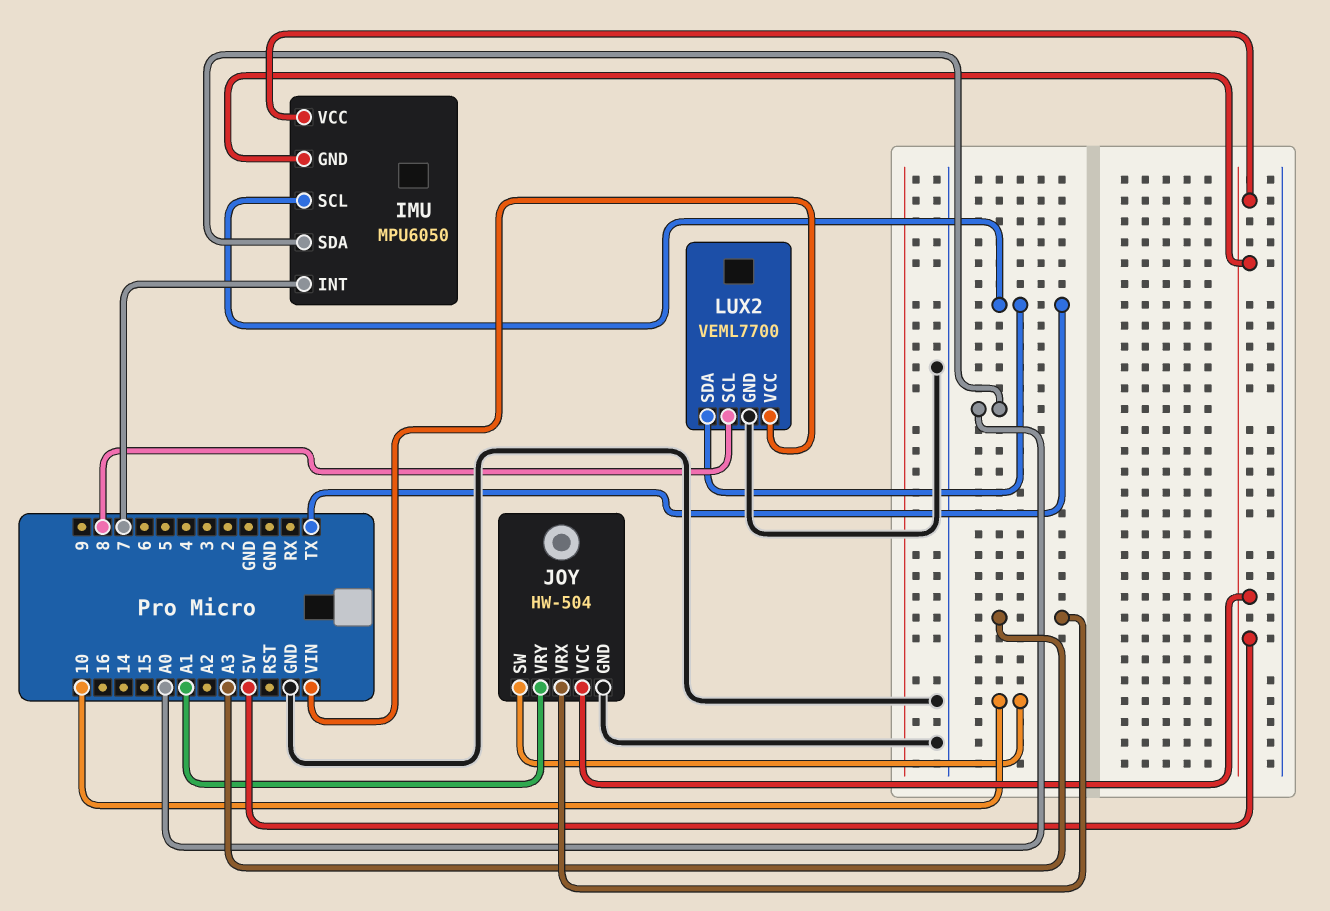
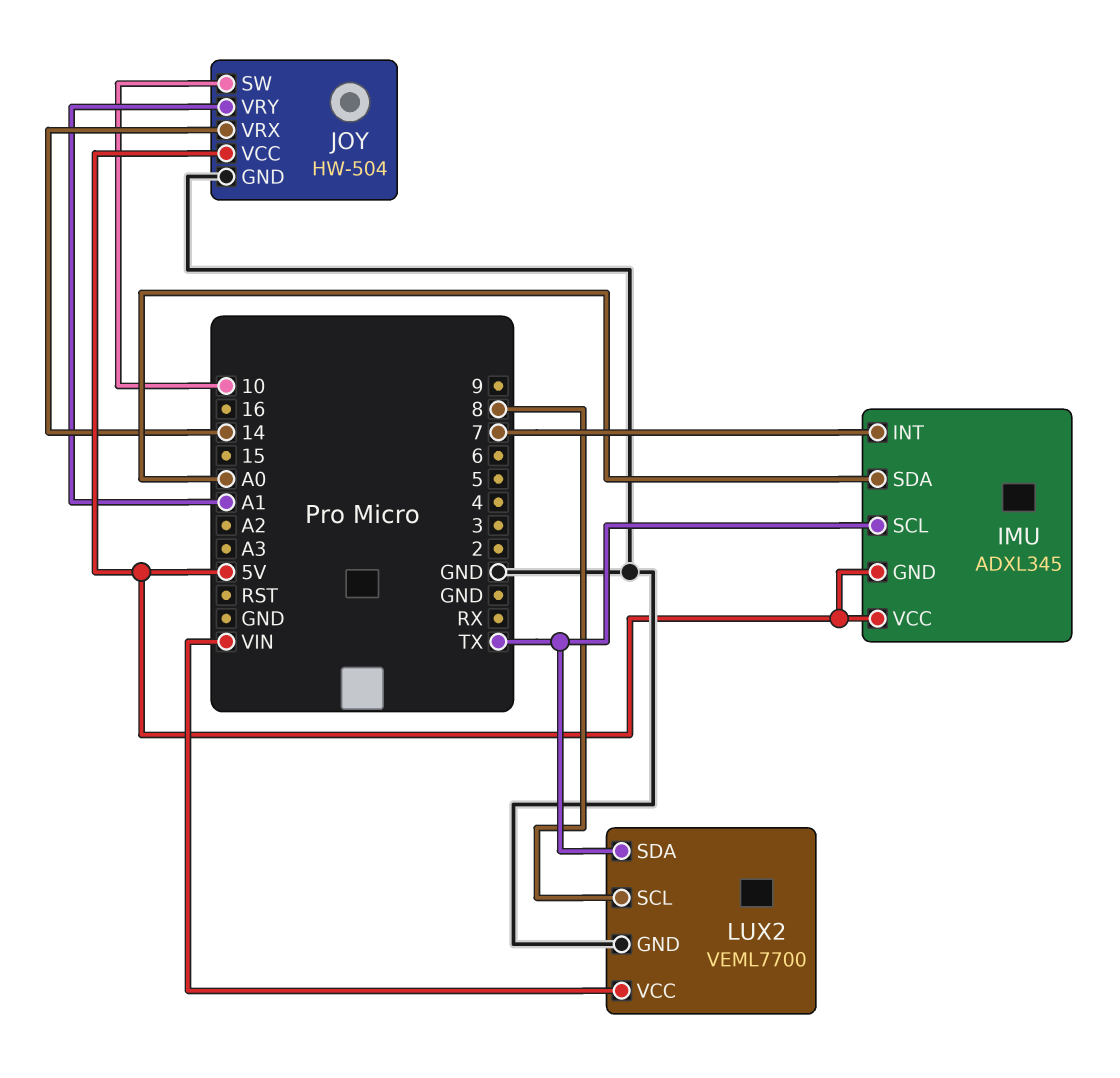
IMU: MPU6050 -> ADXL345
JOY pin VRX: A3 -> 14

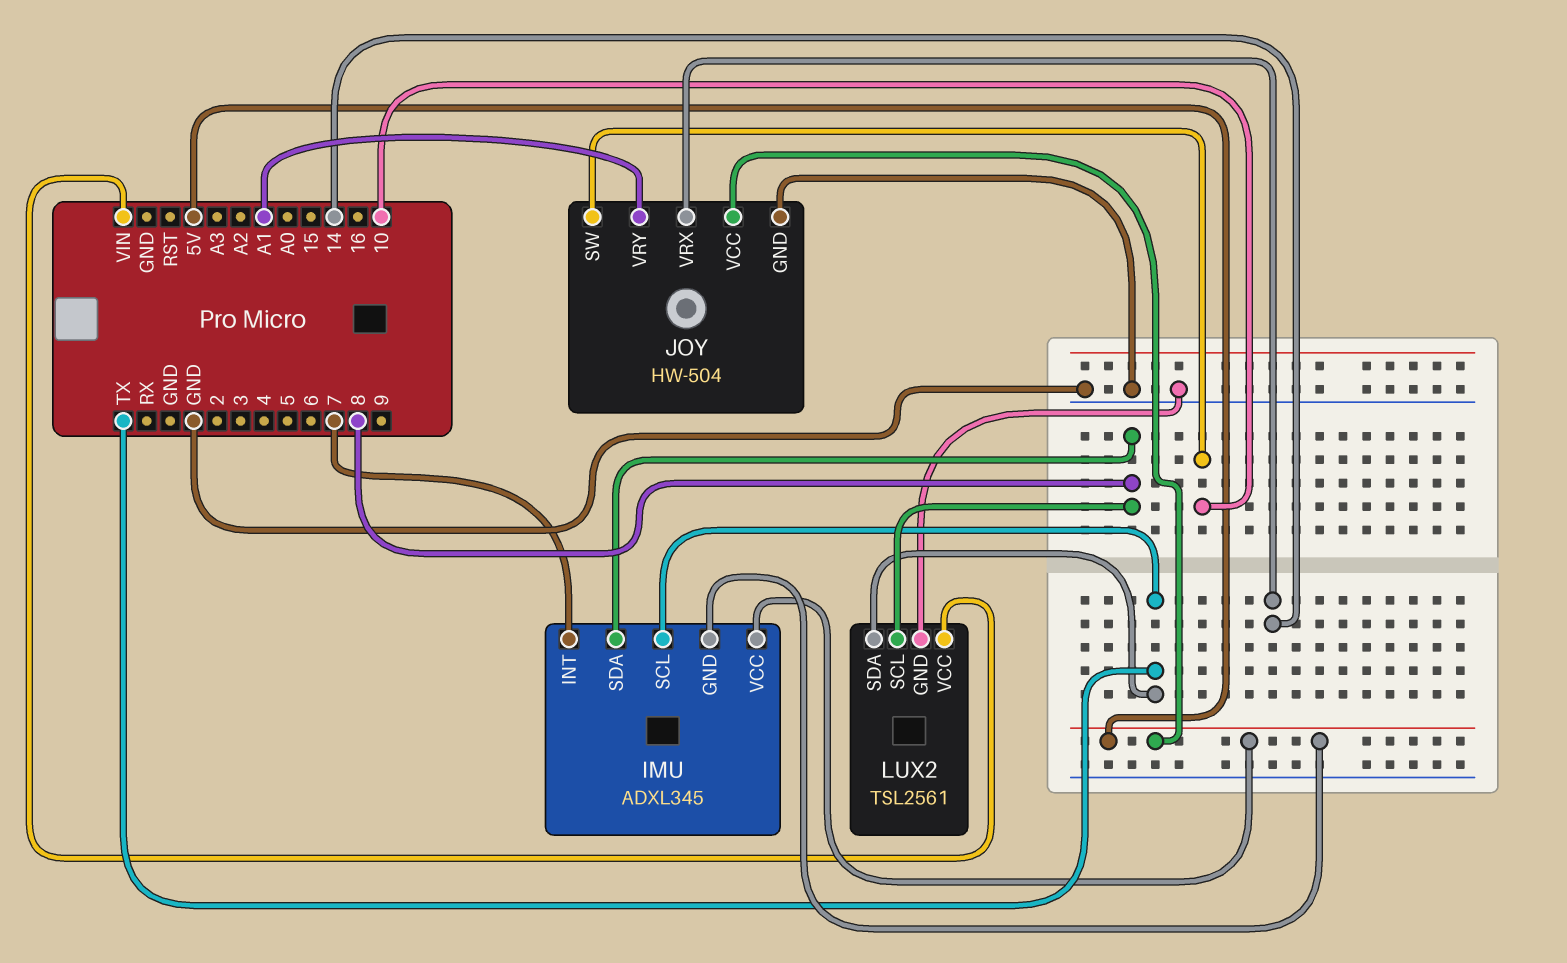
IMU pin SDA: A0 -> 8
LUX2: VEML7700 -> TSL2561

